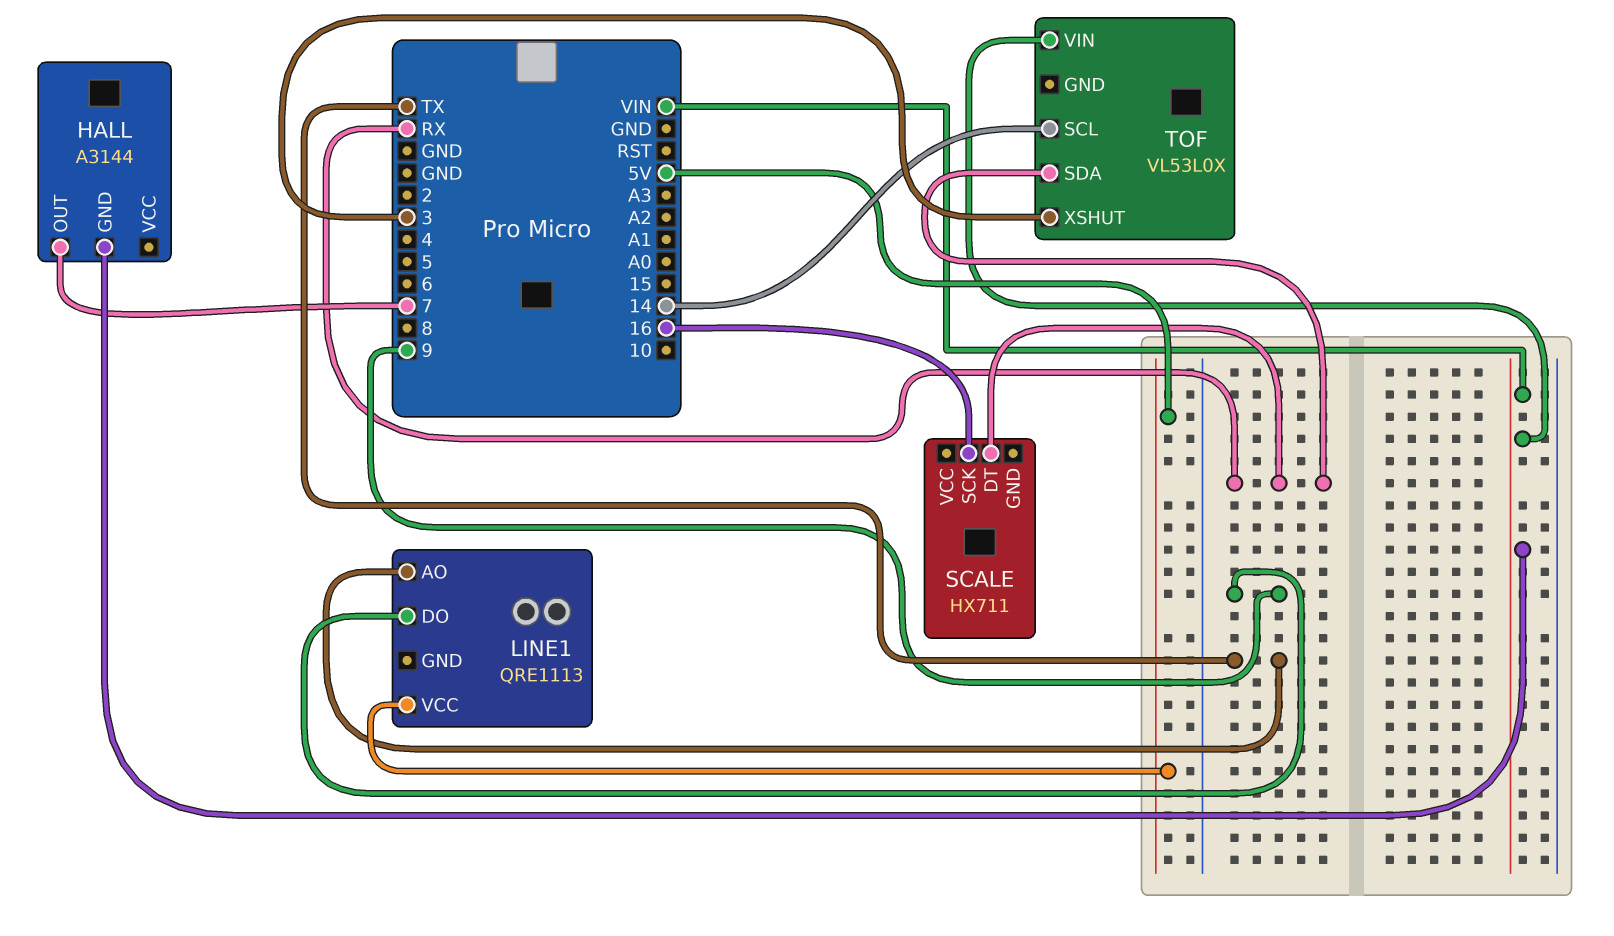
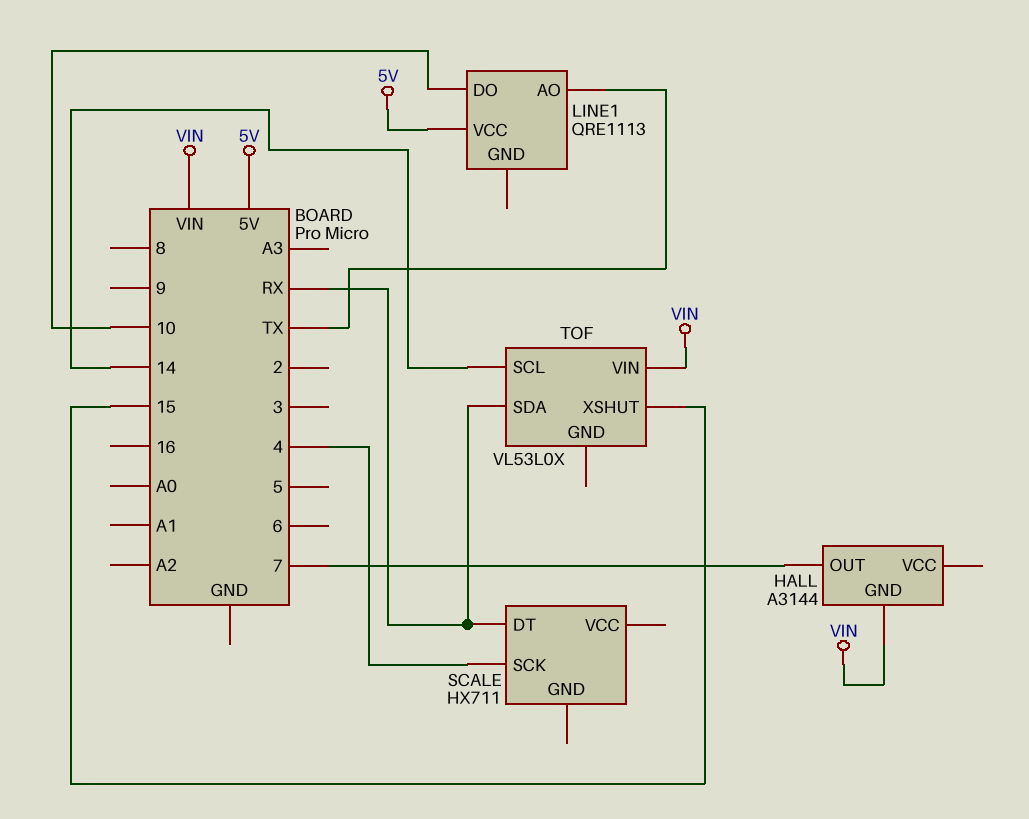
LINE1 pin DO: 9 -> 10
SCALE pin SCK: 16 -> 4
TOF pin XSHUT: 3 -> 15

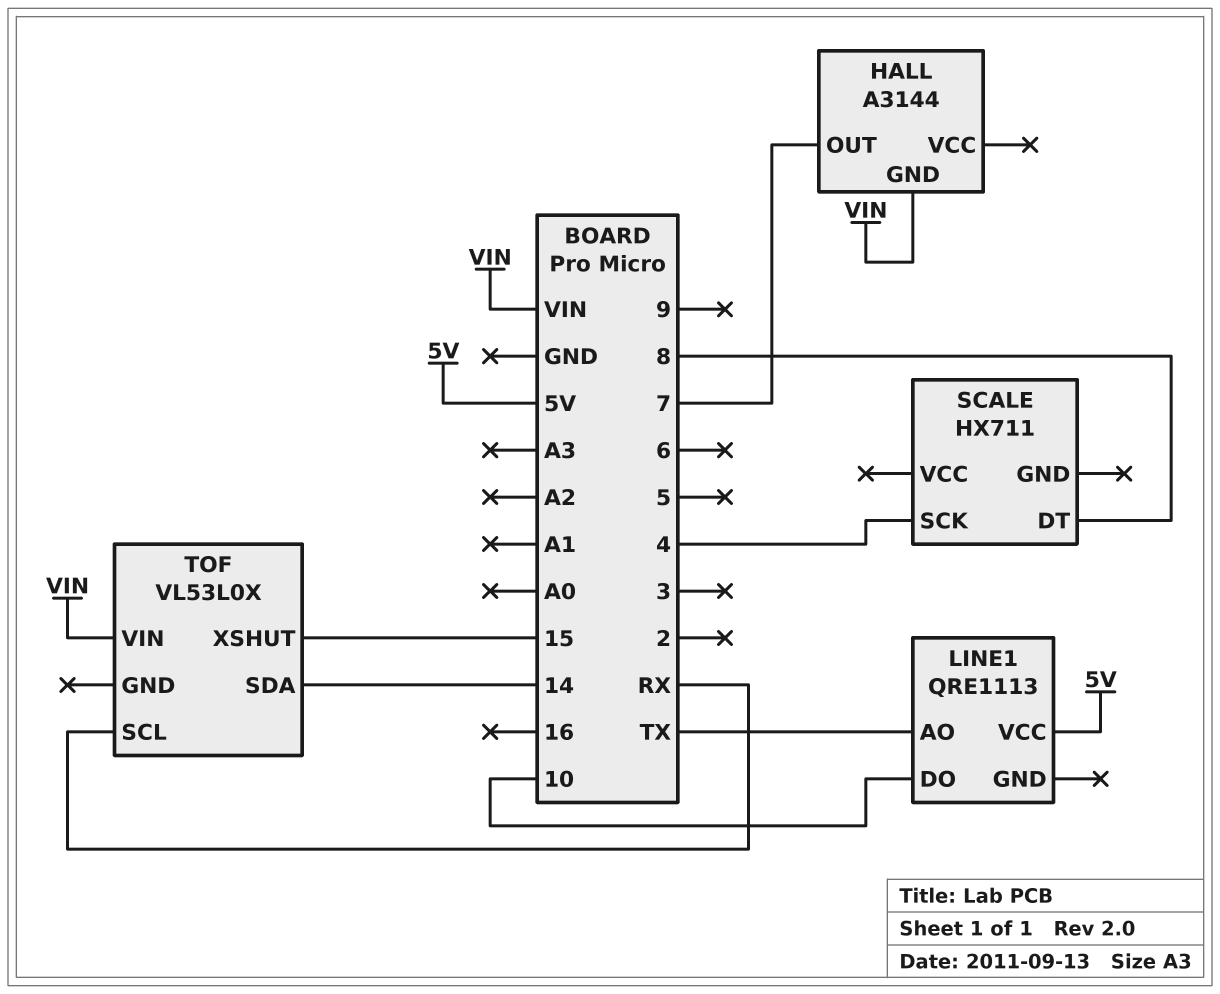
SCALE pin DT: RX -> 8
TOF pin SCL: 14 -> RX
TOF pin SDA: RX -> 14

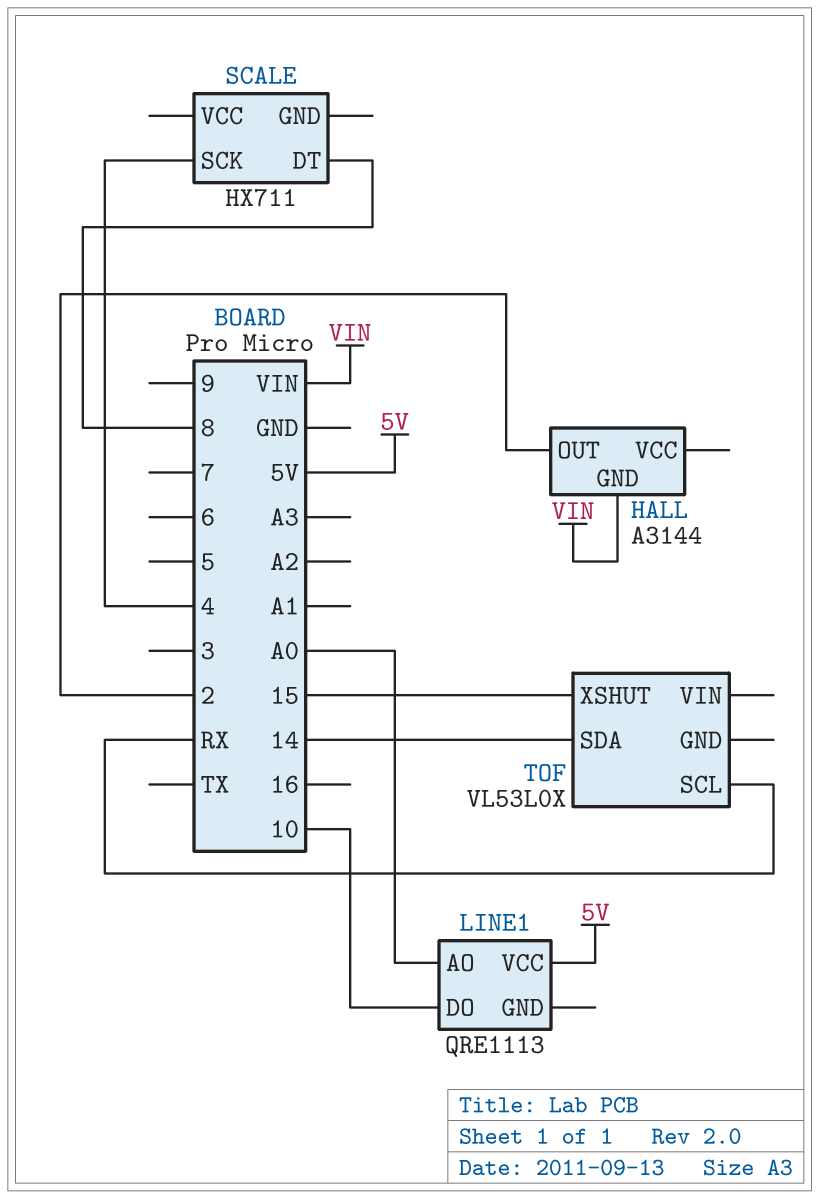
HALL pin OUT: 7 -> 2
LINE1 pin AO: TX -> A0
TOF pin VIN: VIN -> none

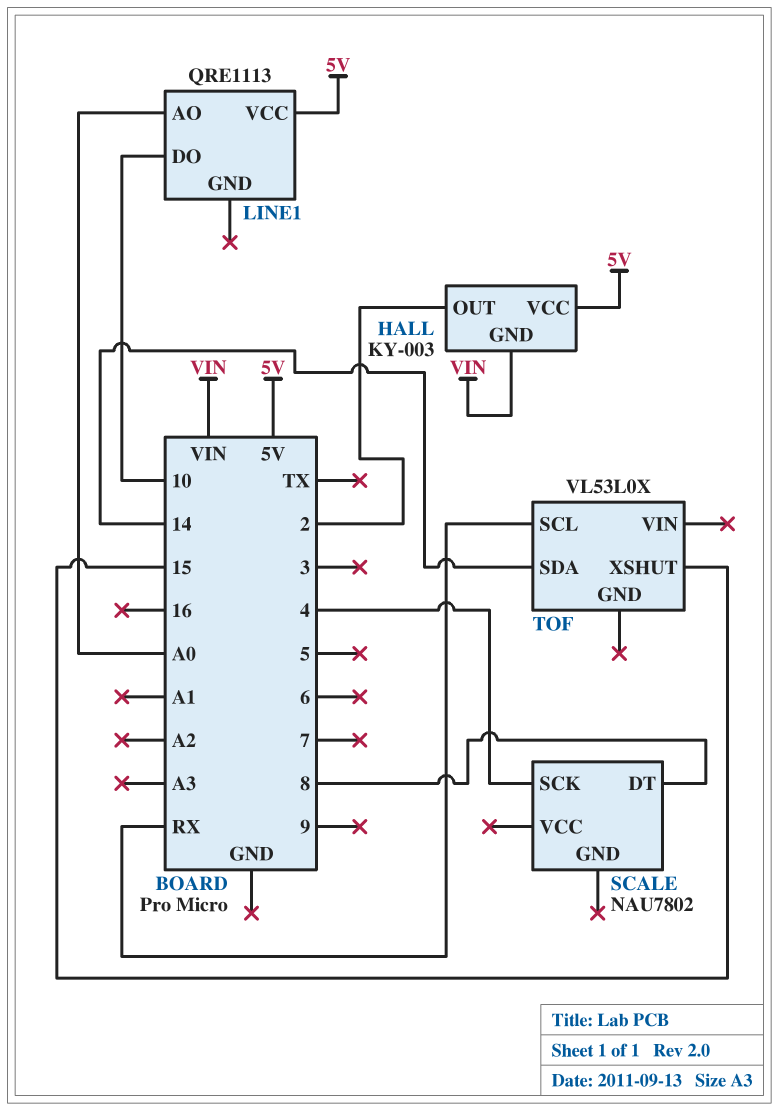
HALL: A3144 -> KY-003
HALL pin VCC: none -> 5V
SCALE: HX711 -> NAU7802

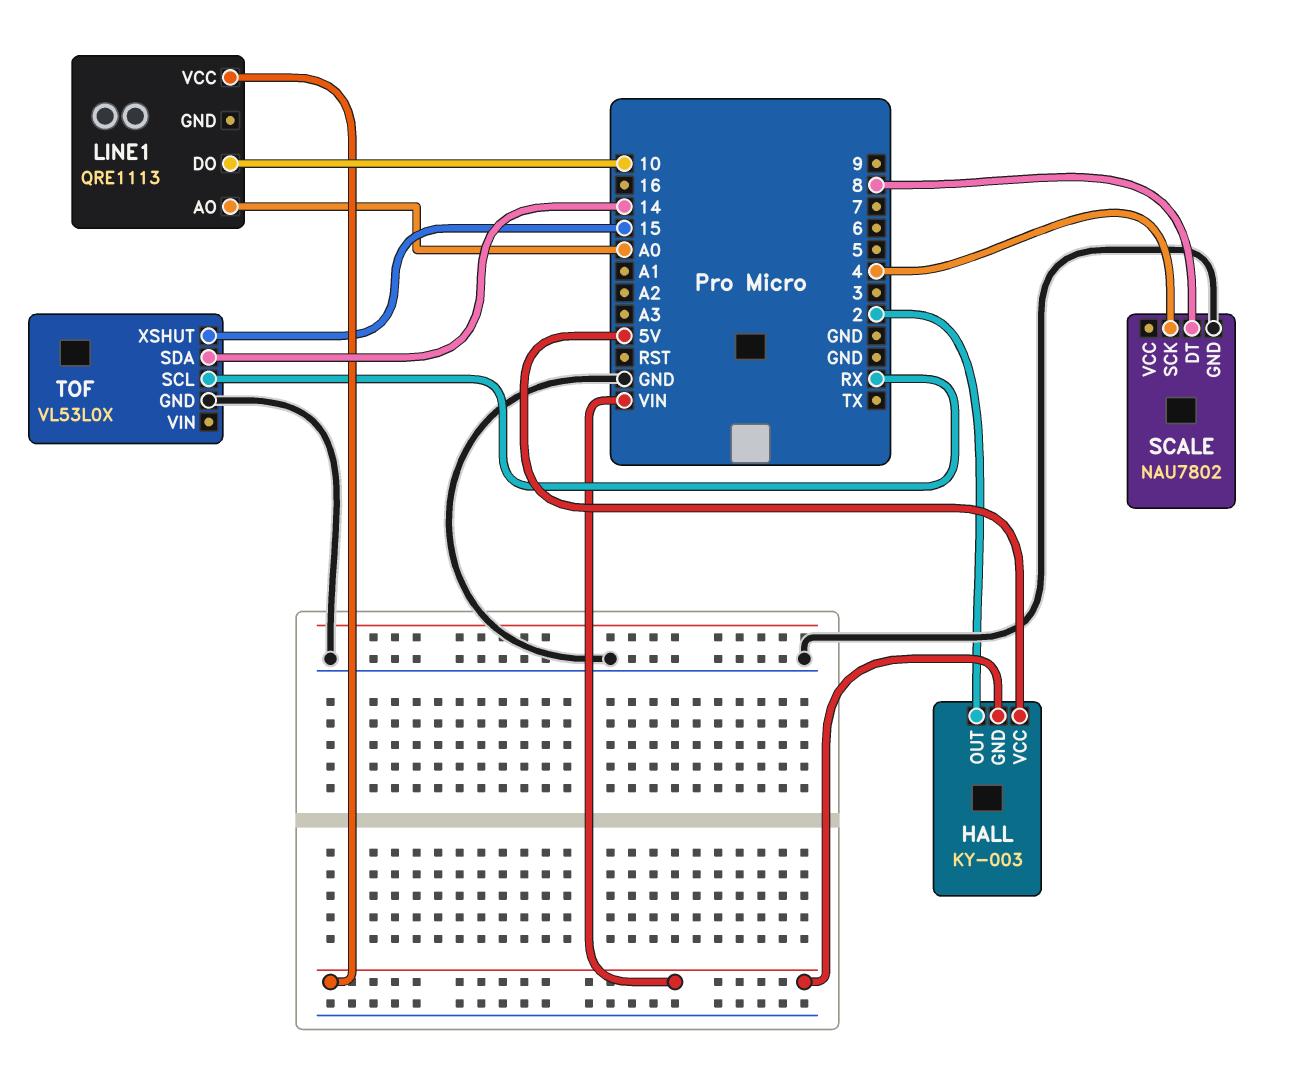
LINE1 pin VCC: 5V -> VIN
SCALE pin GND: none -> GND
TOF pin GND: none -> GND

